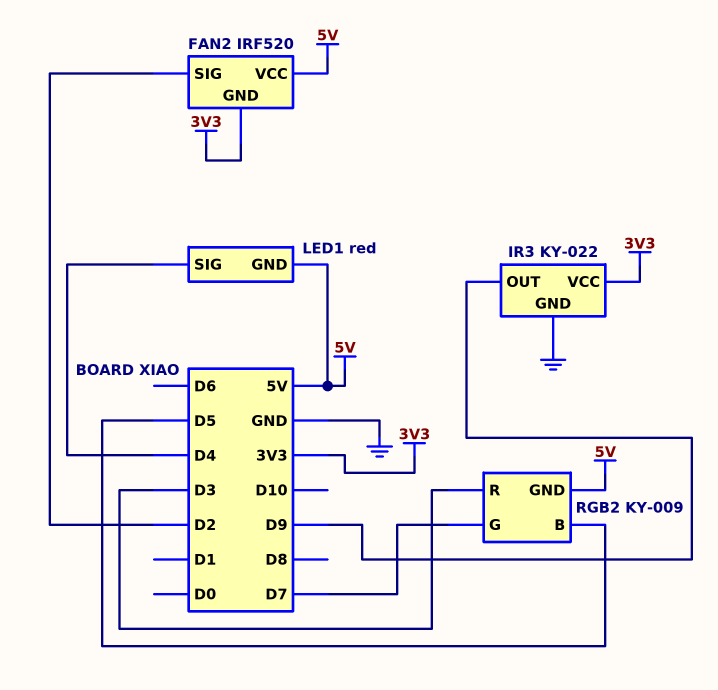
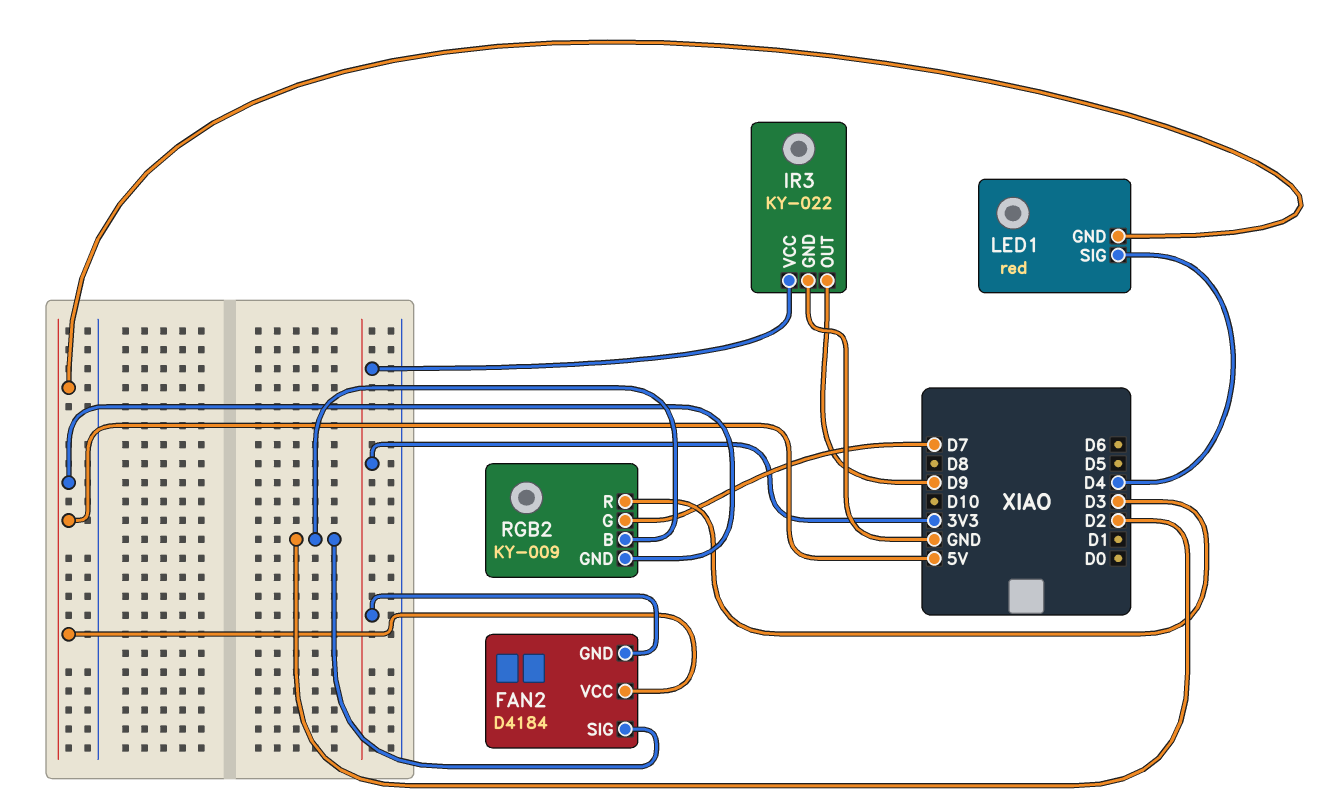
FAN2: IRF520 -> D4184
RGB2 pin B: D5 -> D2

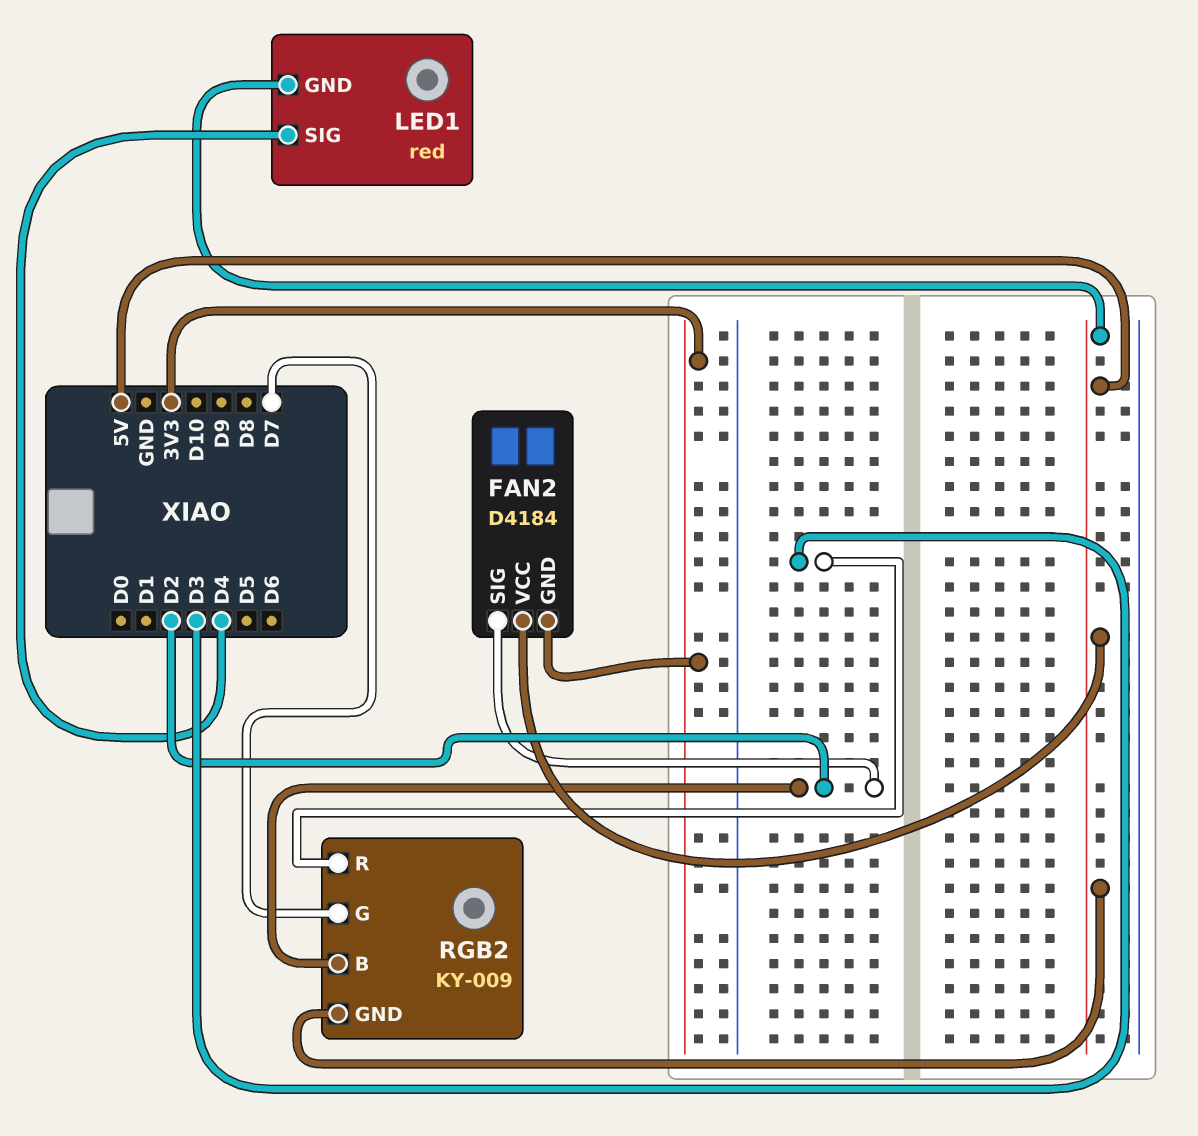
IR3: KY-022 -> none
IR3 pin GND: GND -> none
IR3 pin OUT: D9 -> none
IR3 pin VCC: 3V3 -> none

